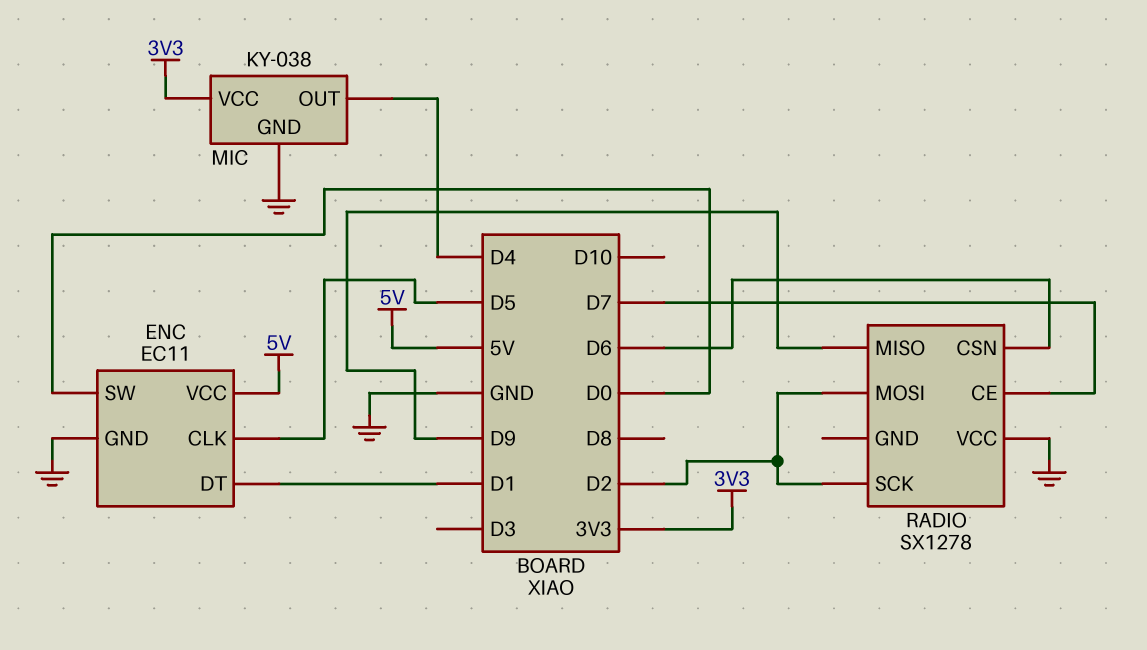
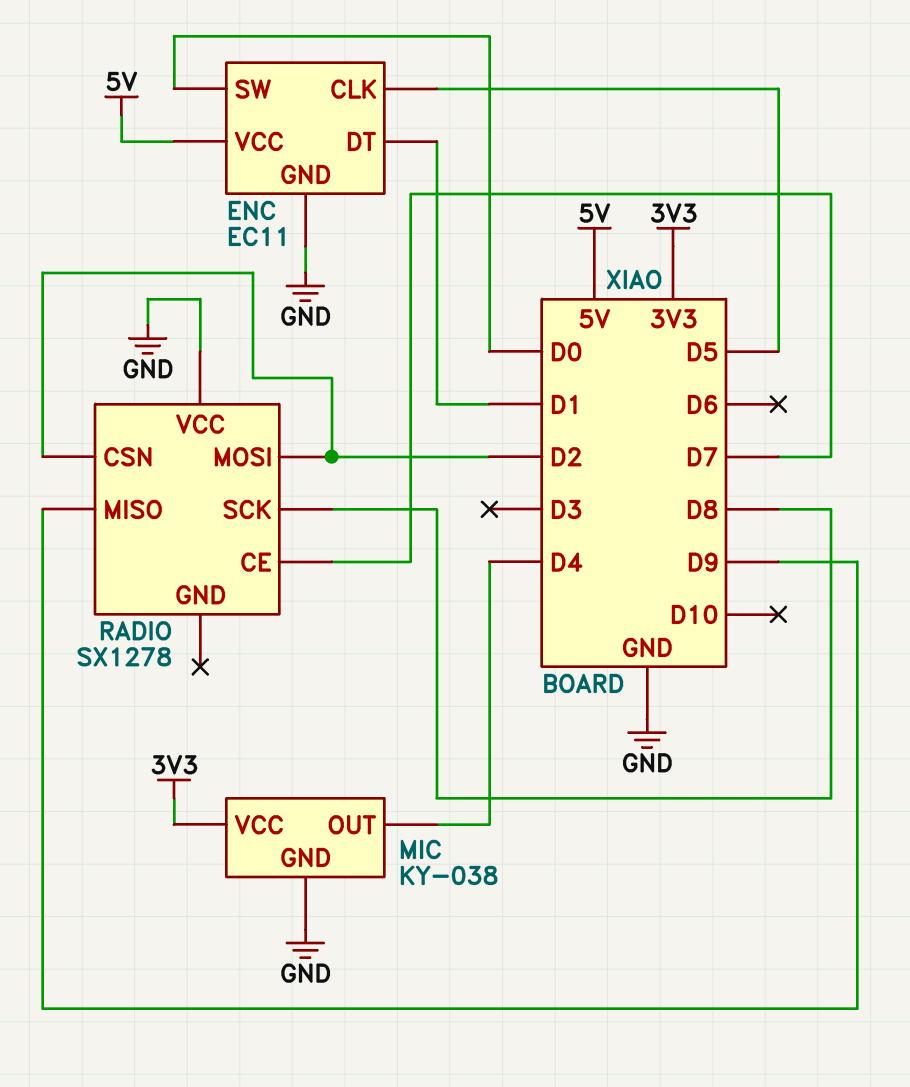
RADIO pin CSN: D6 -> D2
RADIO pin SCK: D2 -> D8

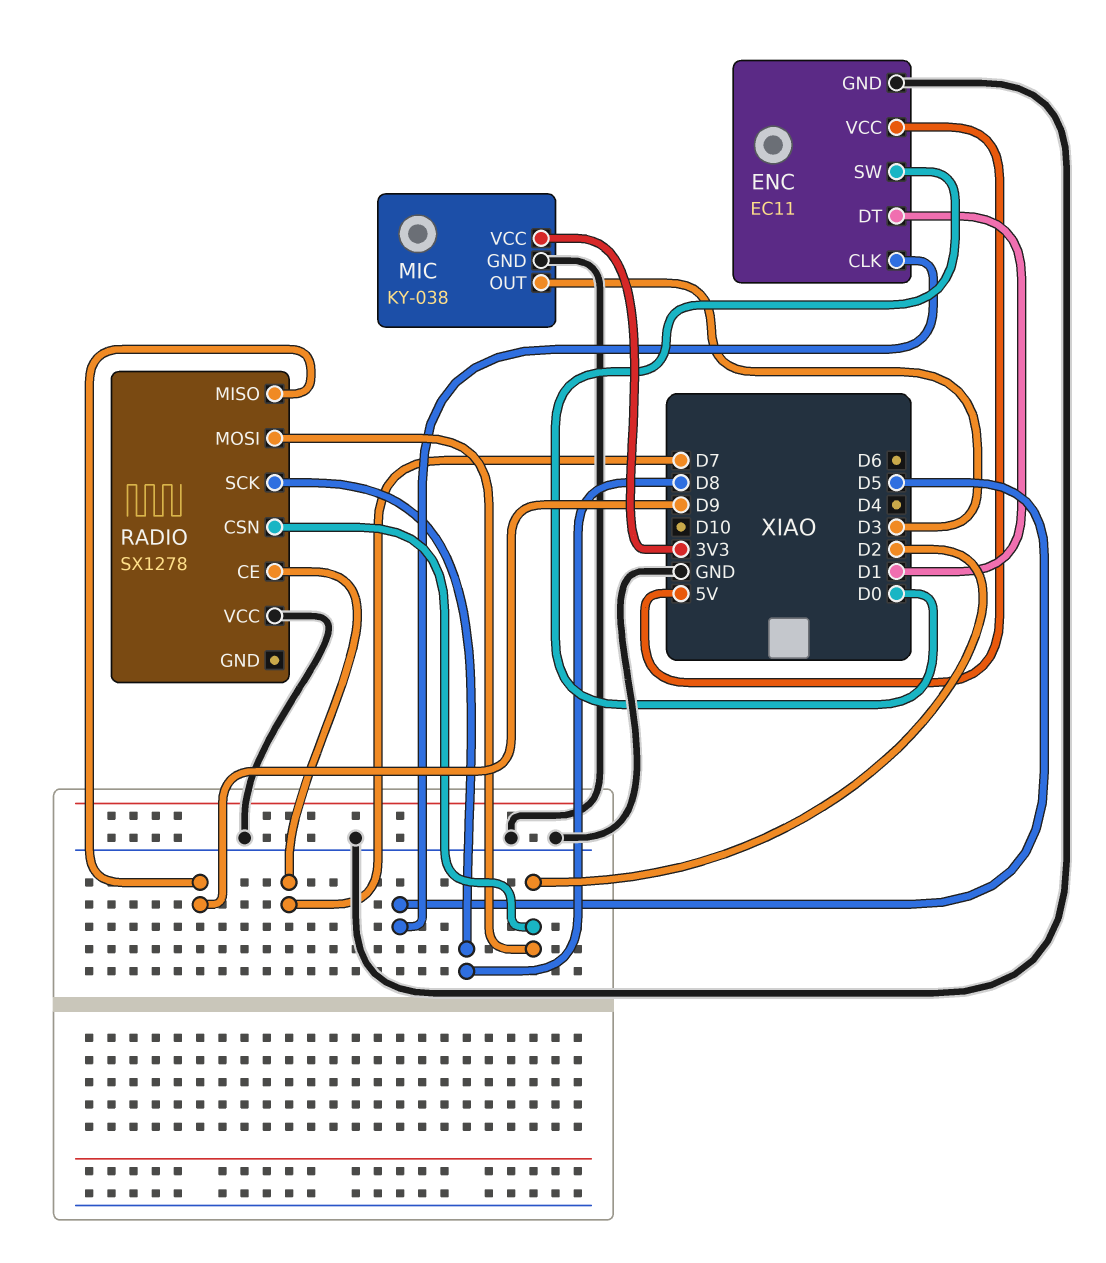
MIC pin OUT: D4 -> D3

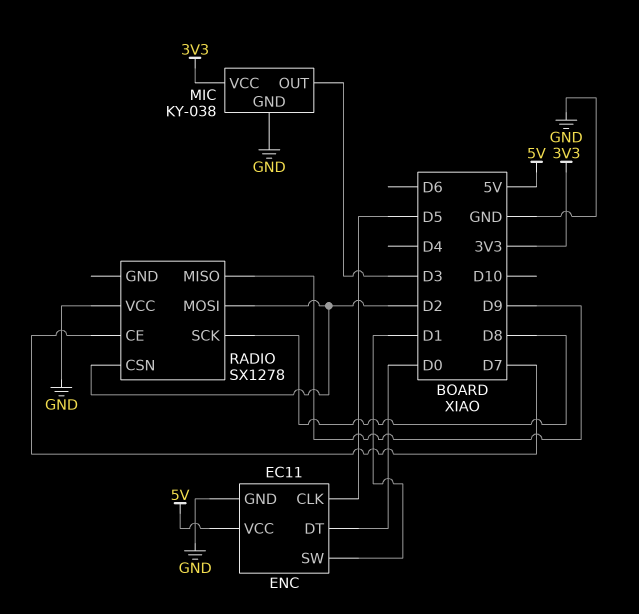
ENC pin DT: D1 -> D0
ENC pin SW: D0 -> D1

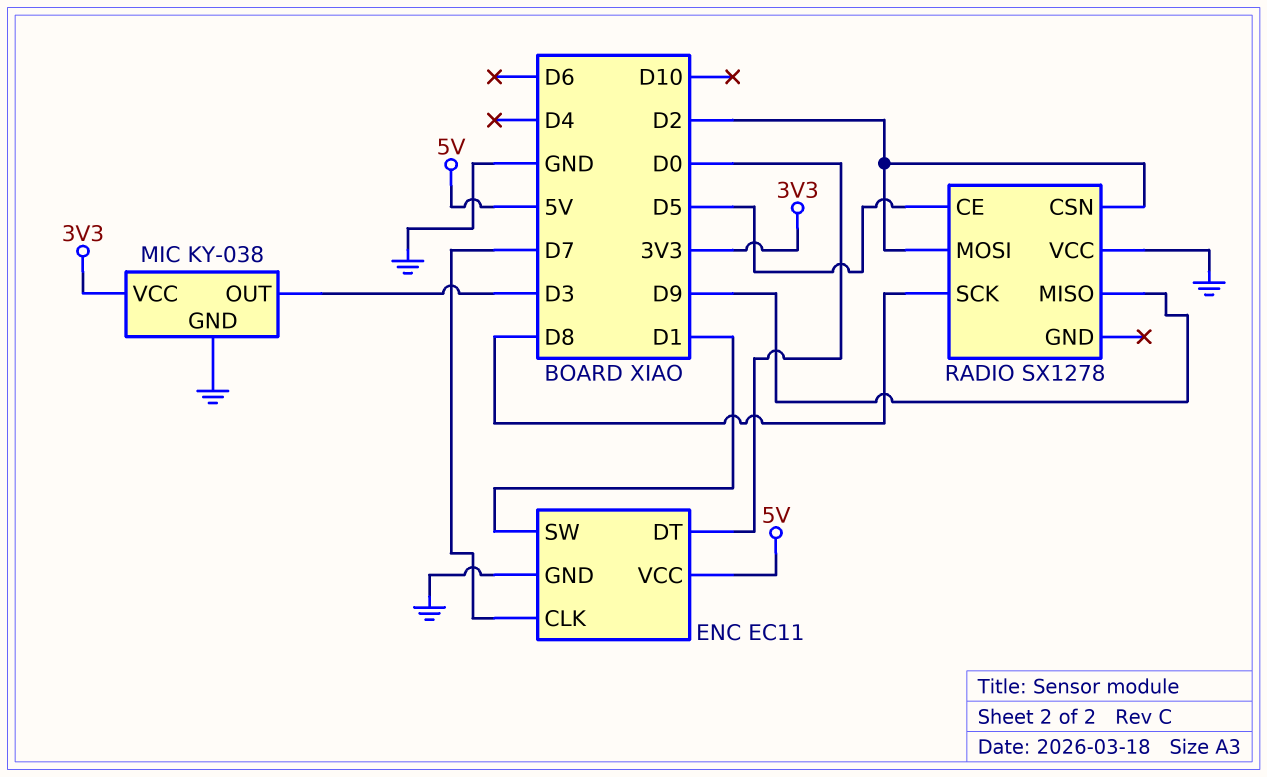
ENC pin CLK: D5 -> D7
RADIO pin CE: D7 -> D5

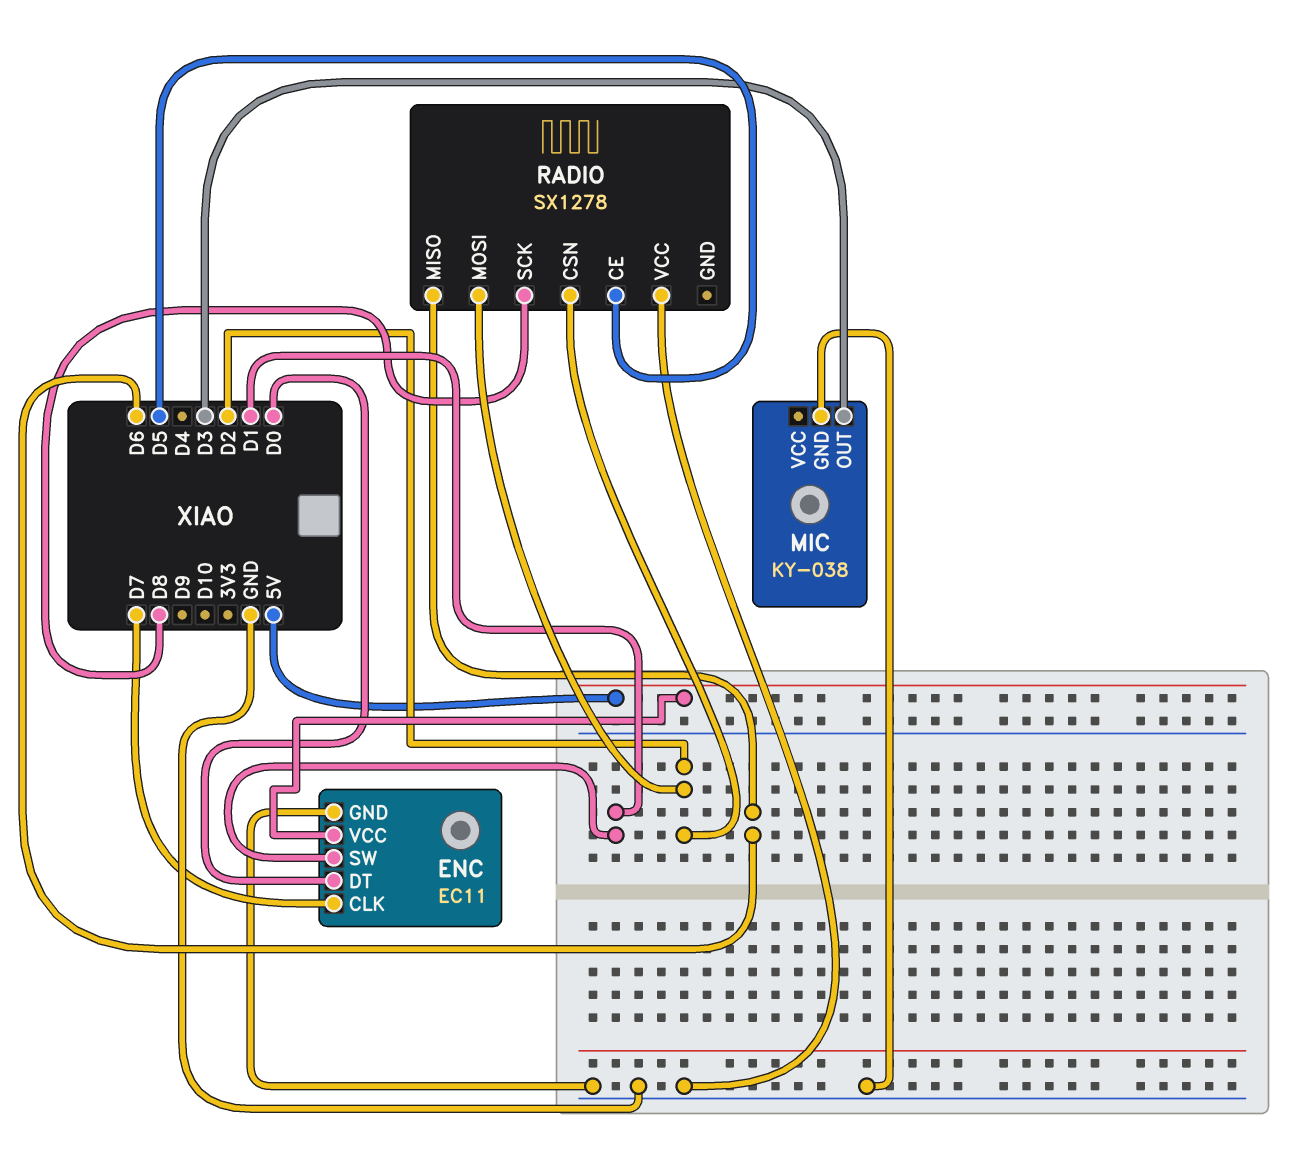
MIC pin VCC: 3V3 -> none
RADIO pin MISO: D9 -> D6

